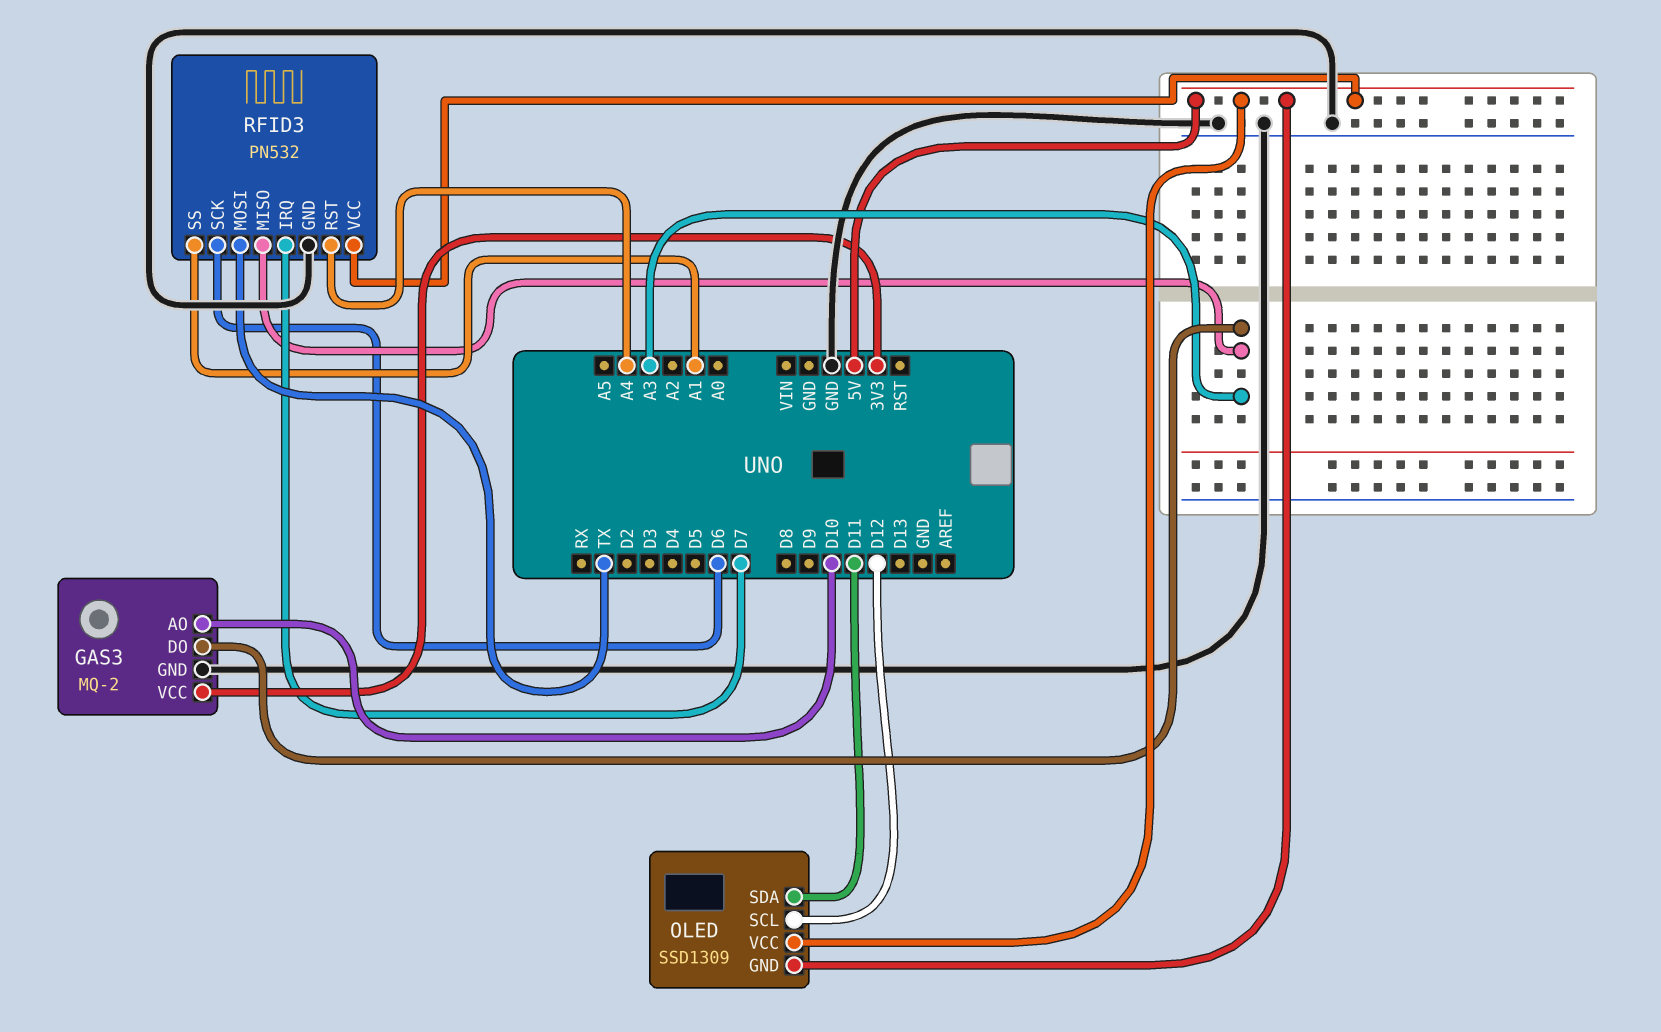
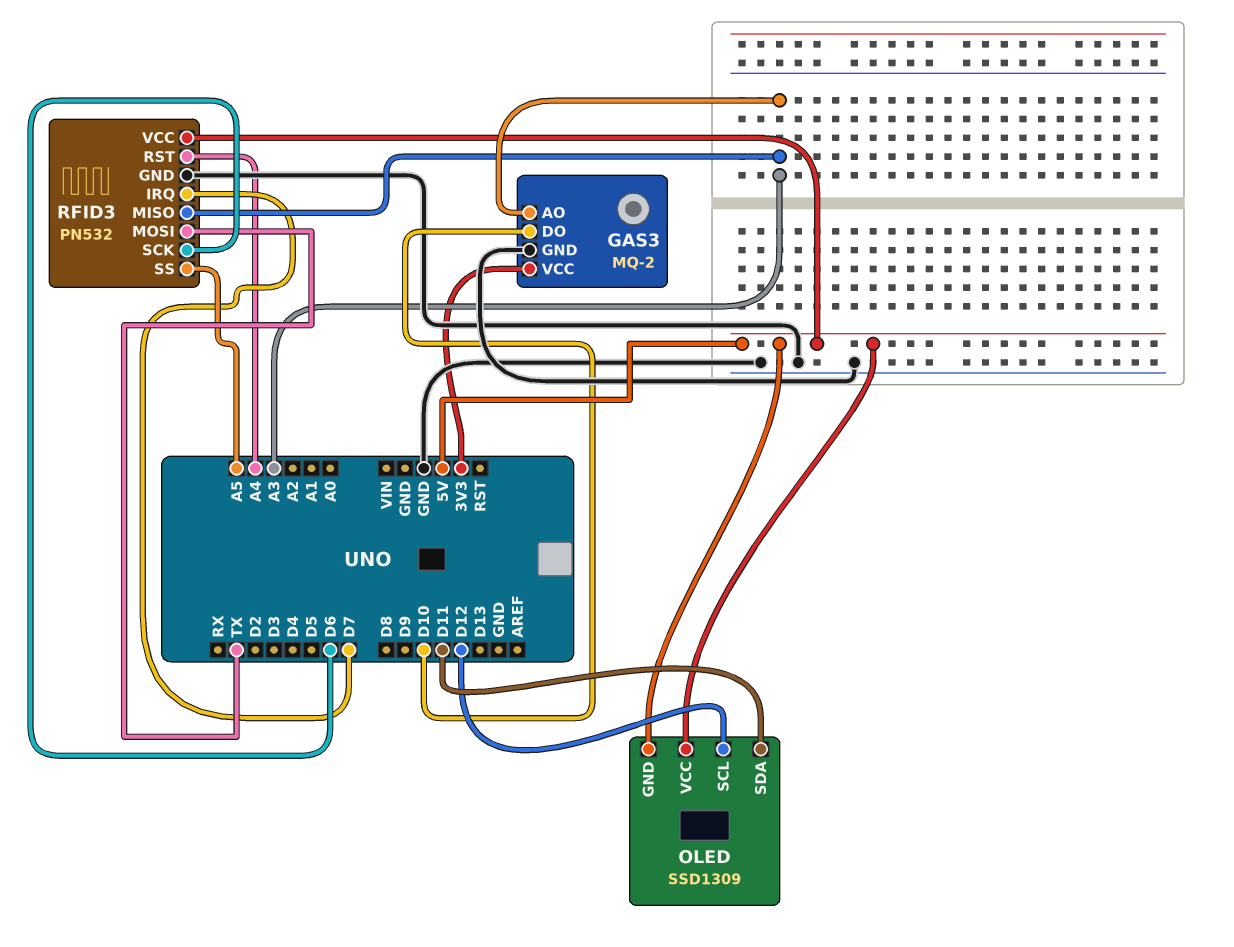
GAS3 pin AO: D10 -> A3
GAS3 pin DO: A3 -> D10
RFID3 pin SS: A1 -> A5

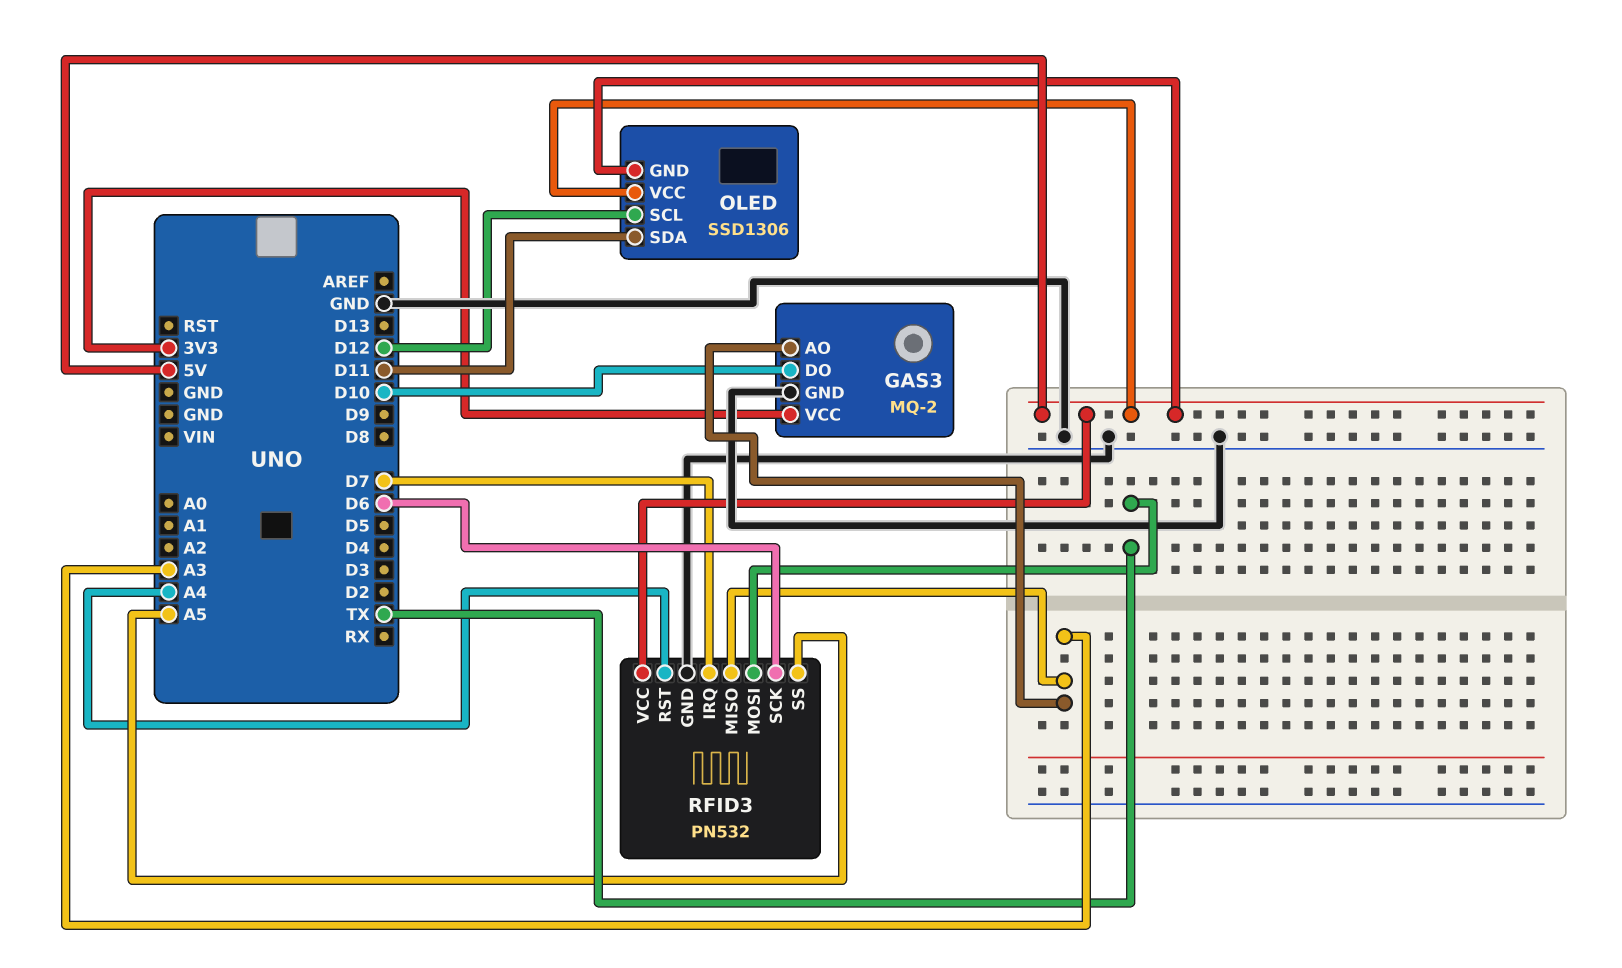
OLED: SSD1309 -> SSD1306

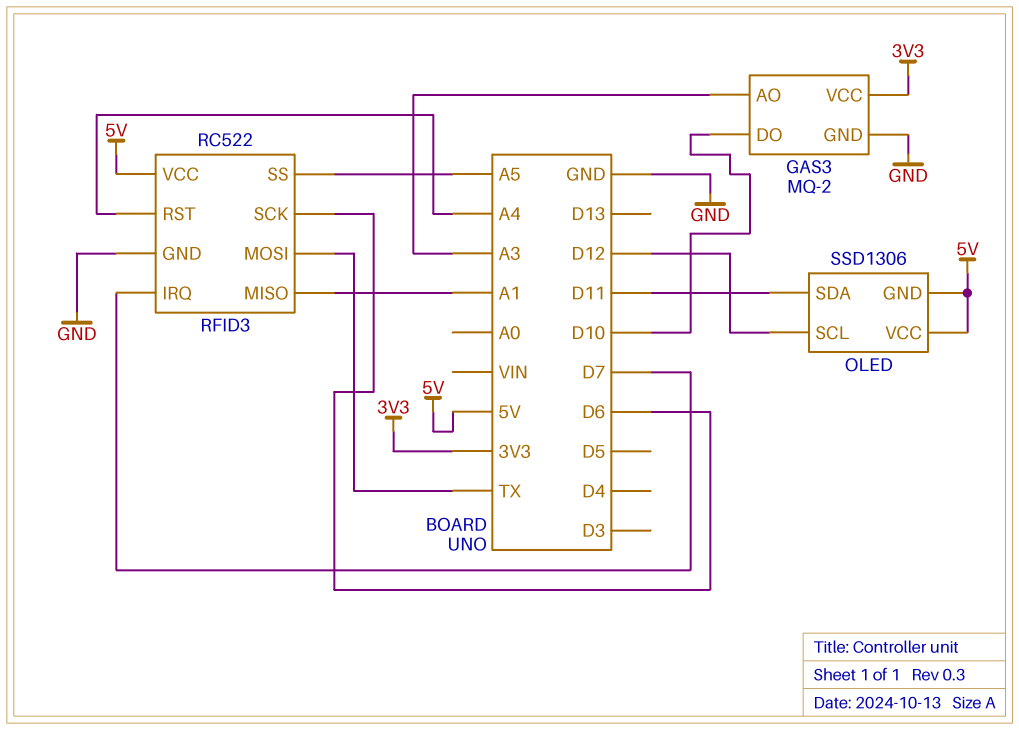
RFID3: PN532 -> RC522
RFID3 pin MISO: A3 -> A1

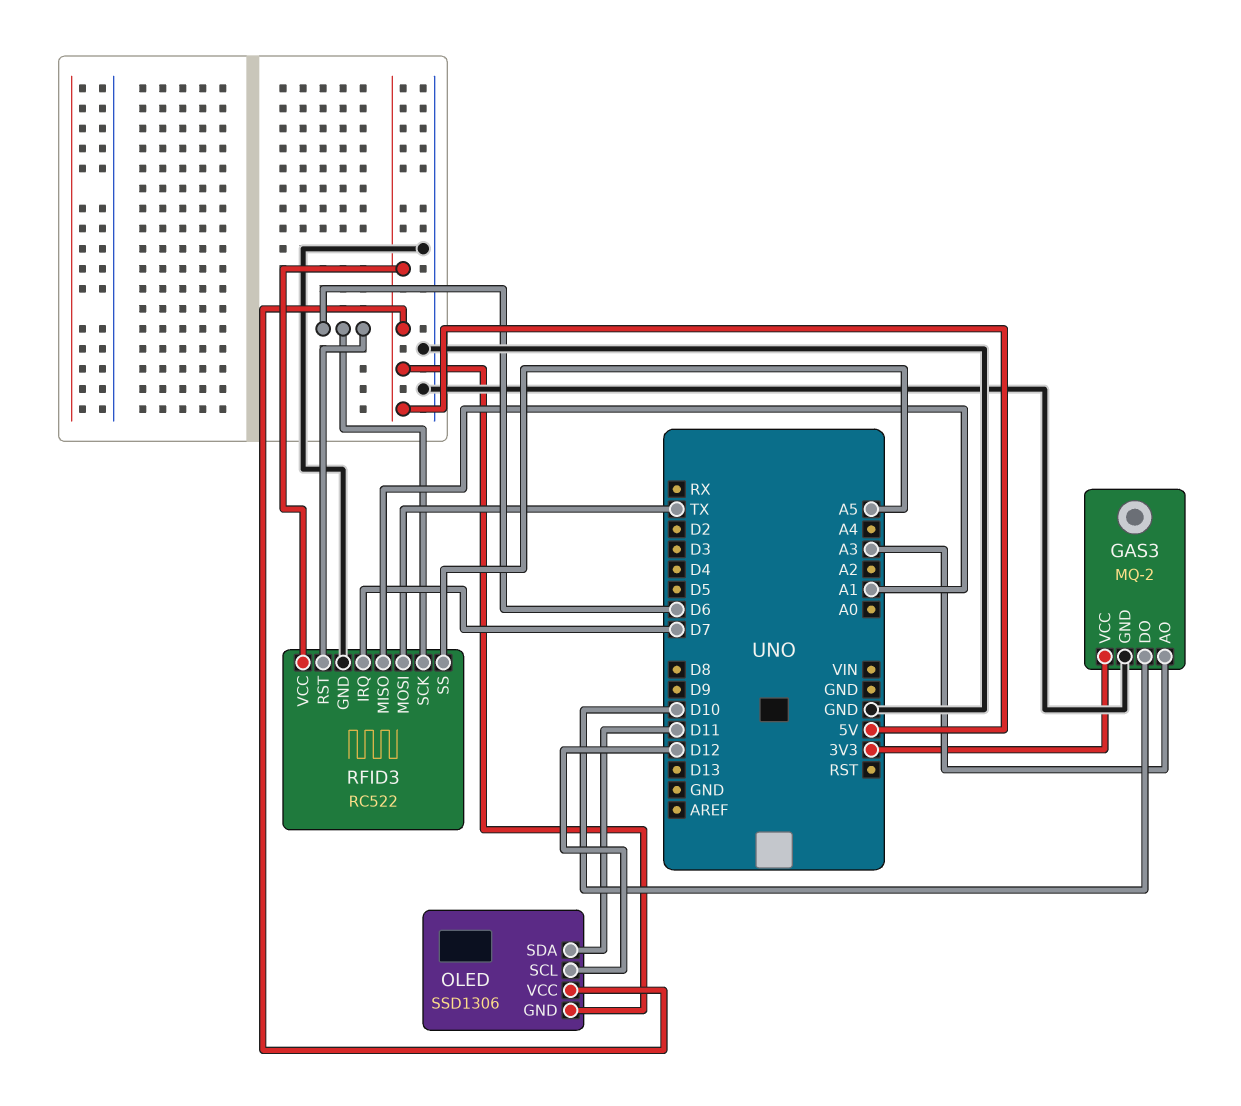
RFID3 pin RST: A4 -> D6

